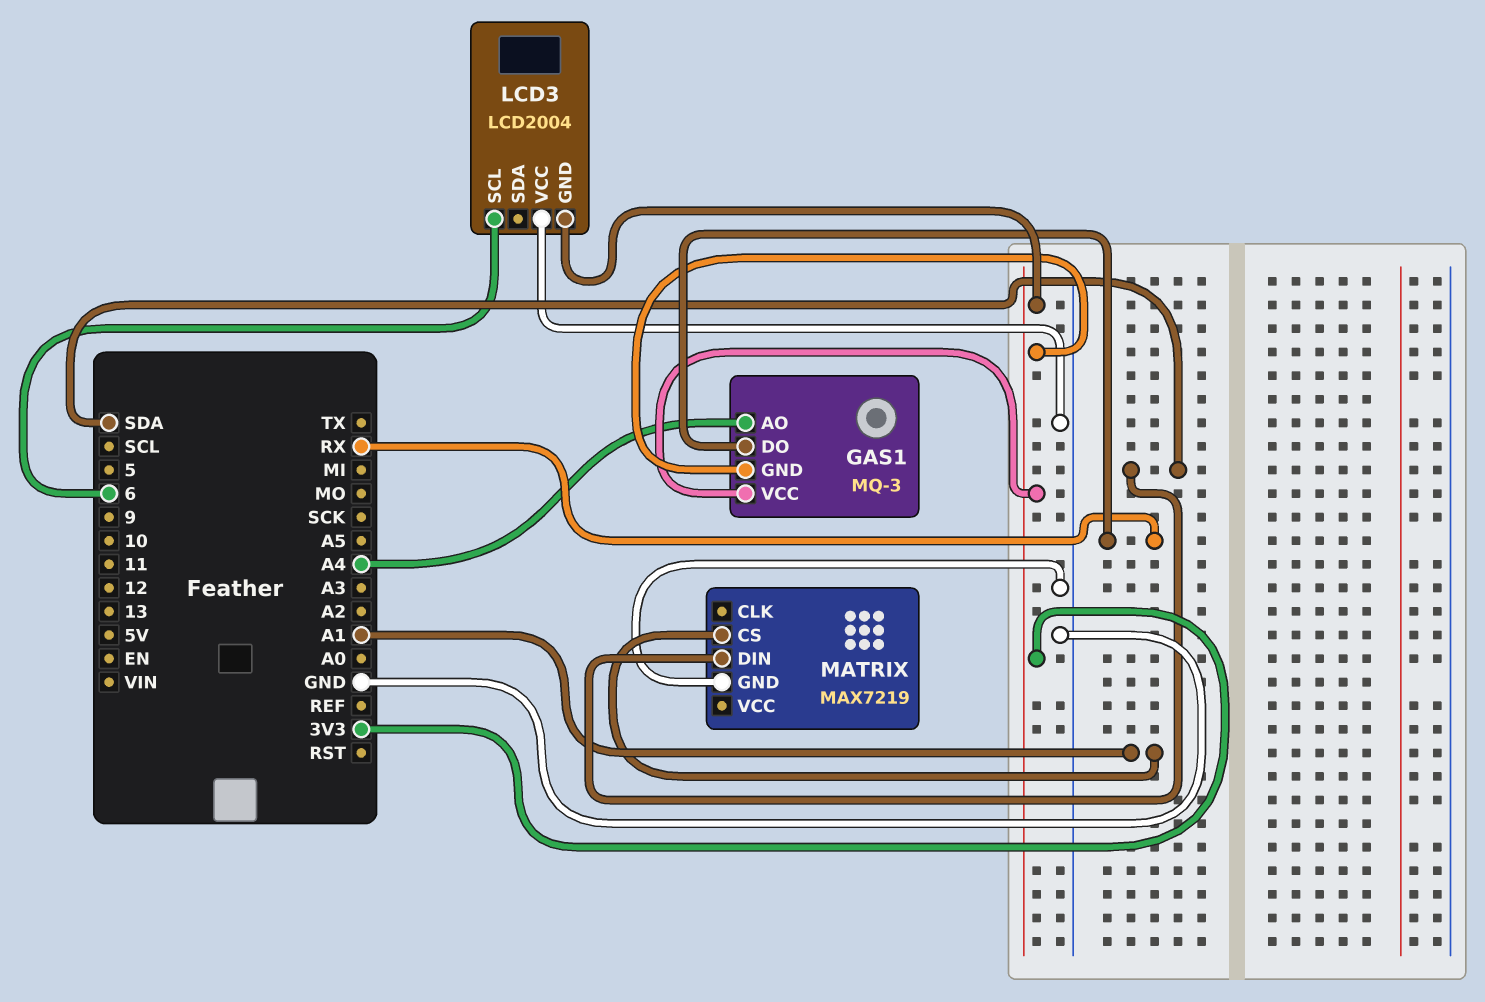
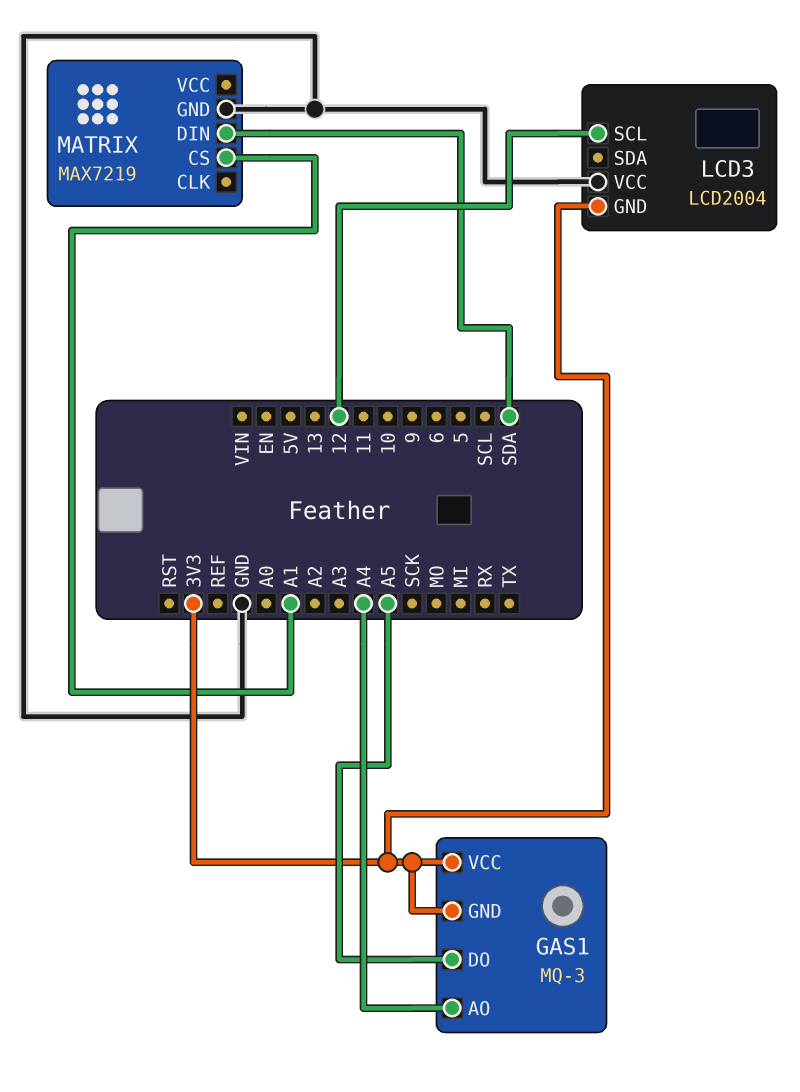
GAS1 pin DO: RX -> A5
LCD3 pin SCL: 6 -> 12

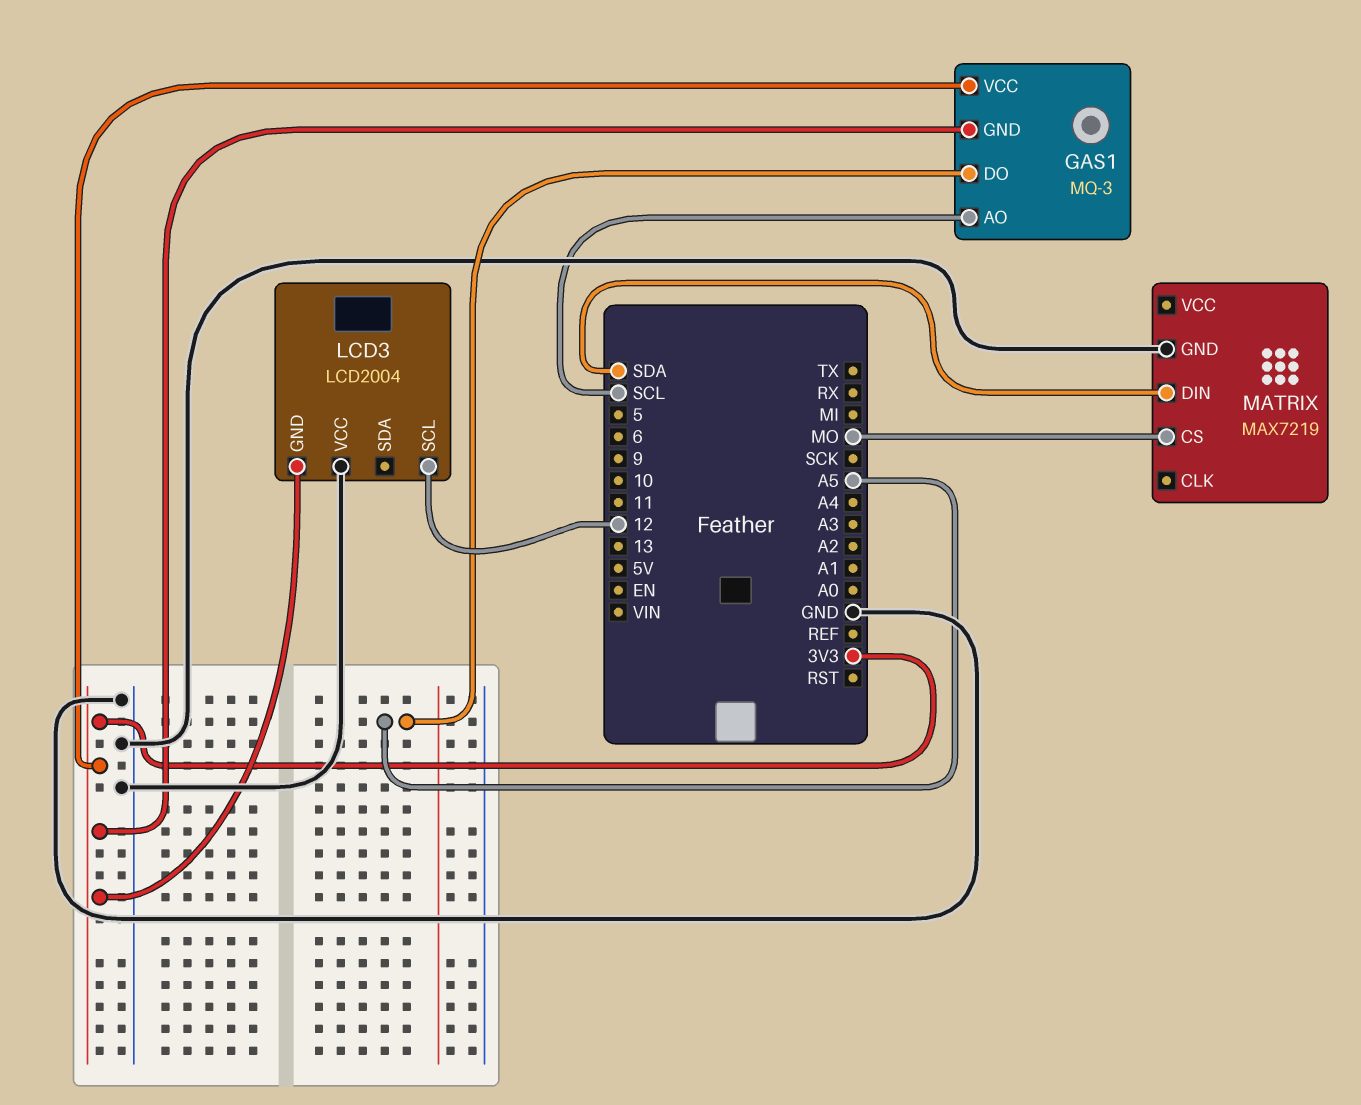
GAS1 pin AO: A4 -> SCL
MATRIX pin CS: A1 -> MO

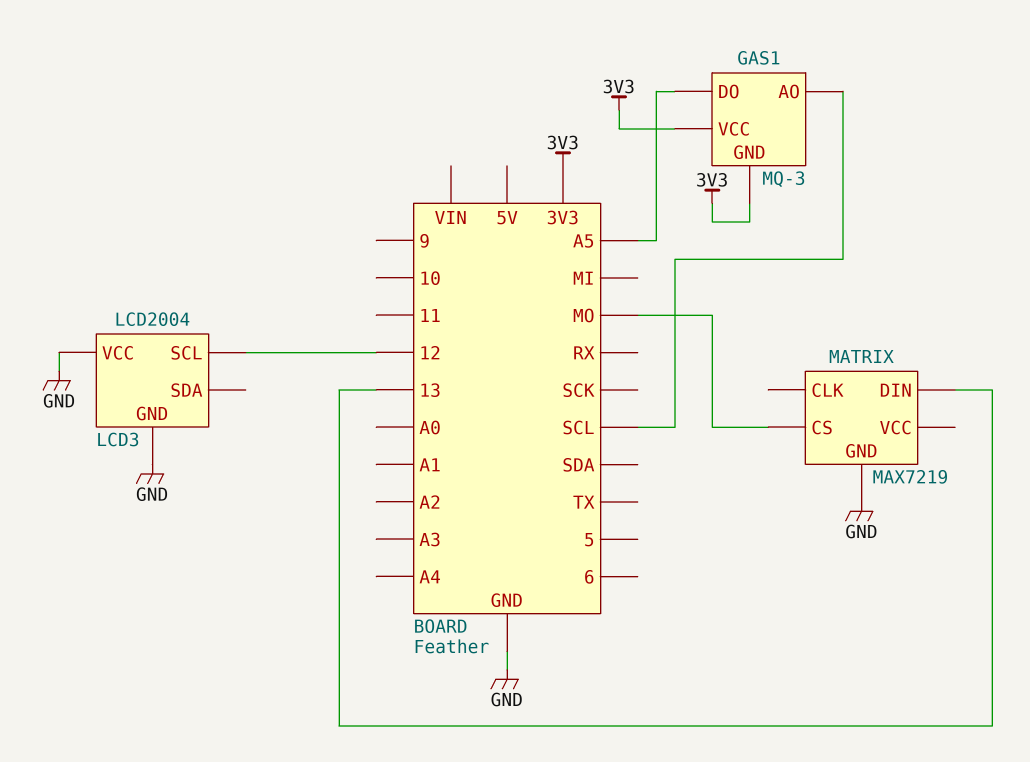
LCD3 pin GND: 3V3 -> GND
MATRIX pin DIN: SDA -> 13

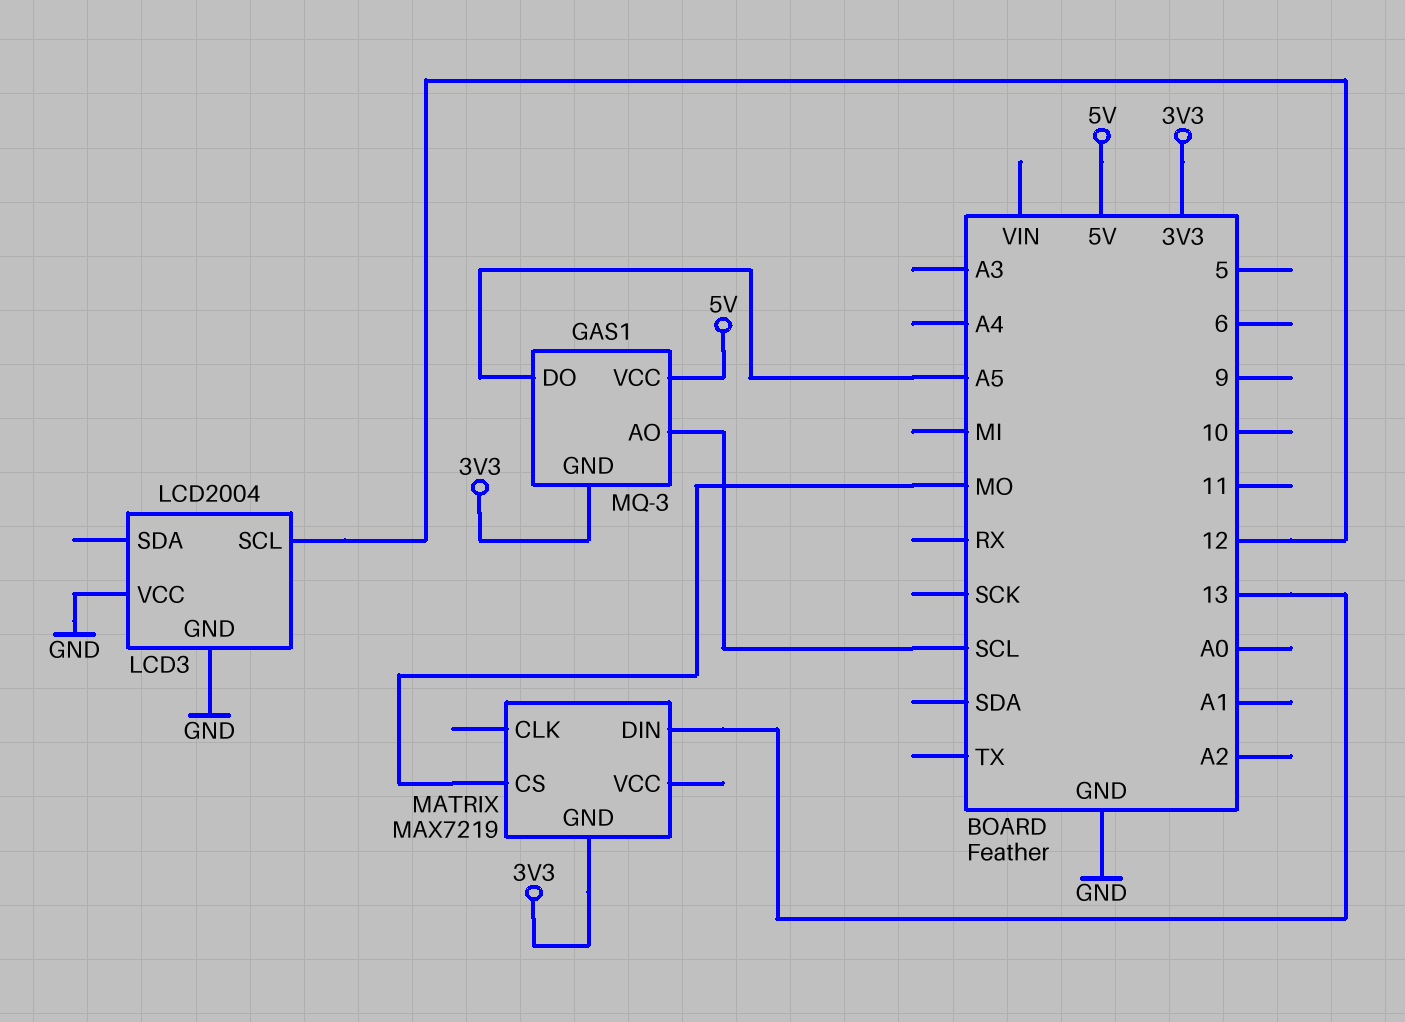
GAS1 pin VCC: 3V3 -> 5V
MATRIX pin GND: GND -> 3V3

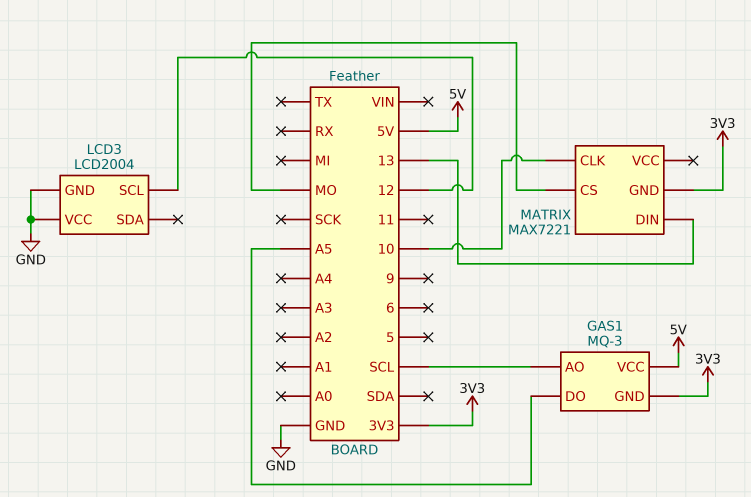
MATRIX: MAX7219 -> MAX7221
MATRIX pin CLK: none -> 10

